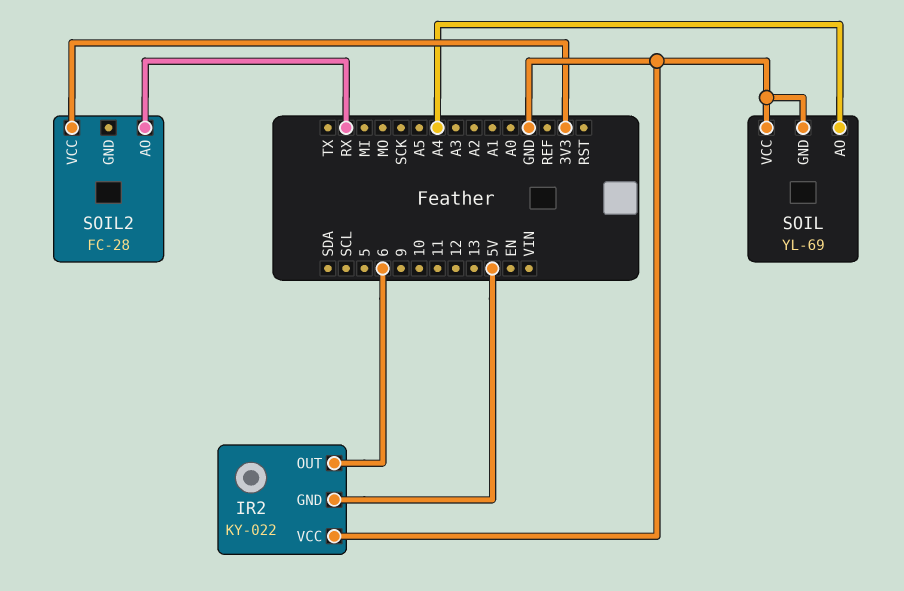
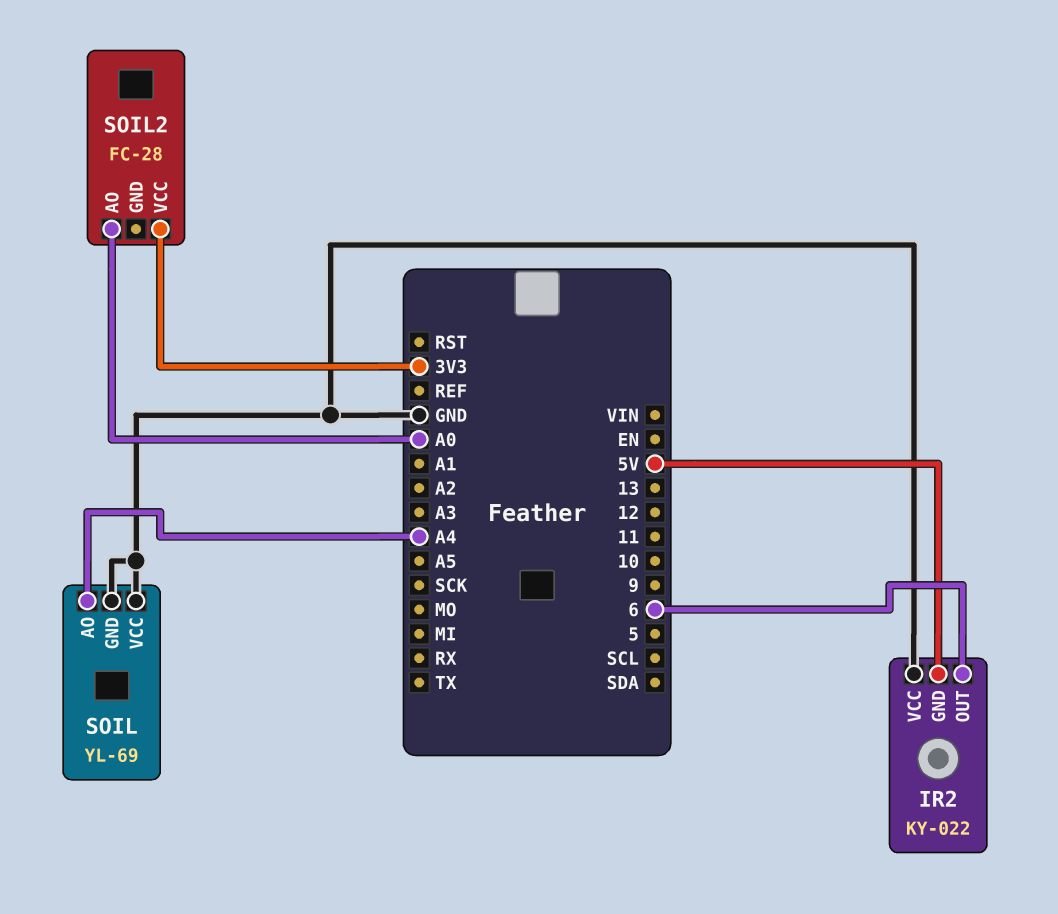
SOIL2 pin AO: RX -> A0

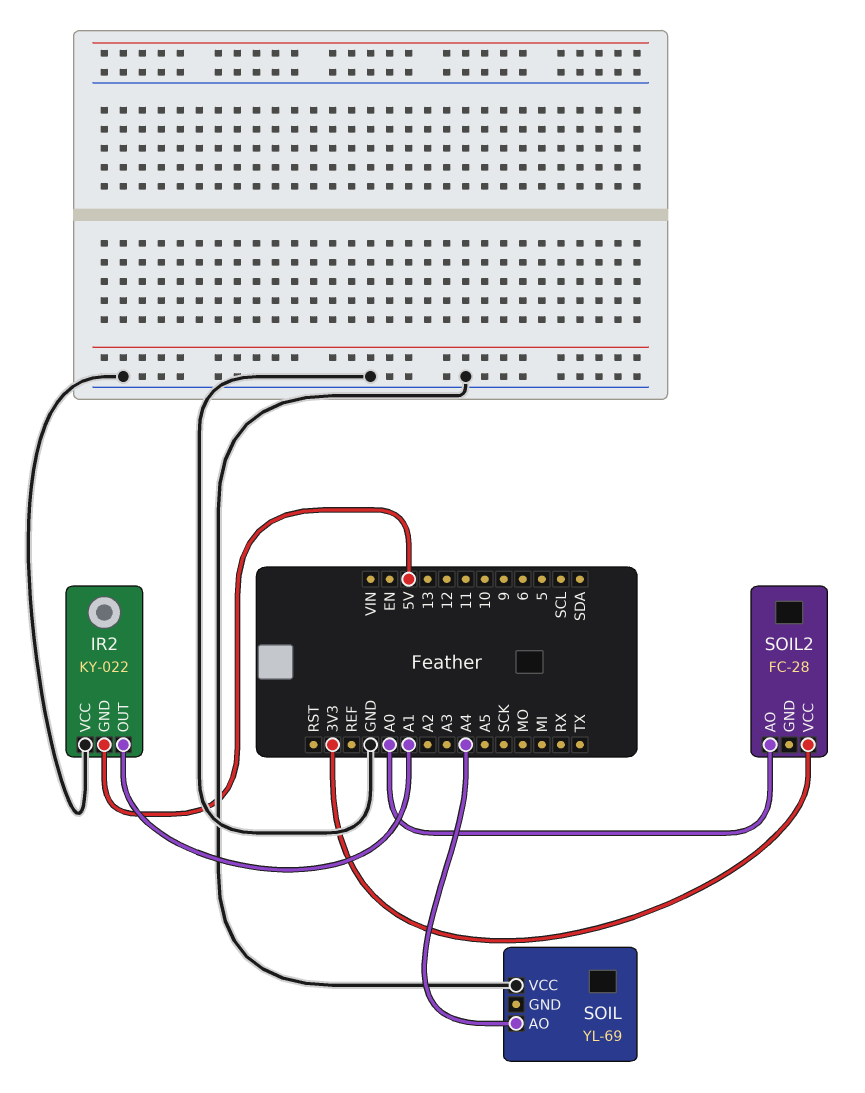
IR2 pin OUT: 6 -> A1
SOIL pin GND: GND -> none

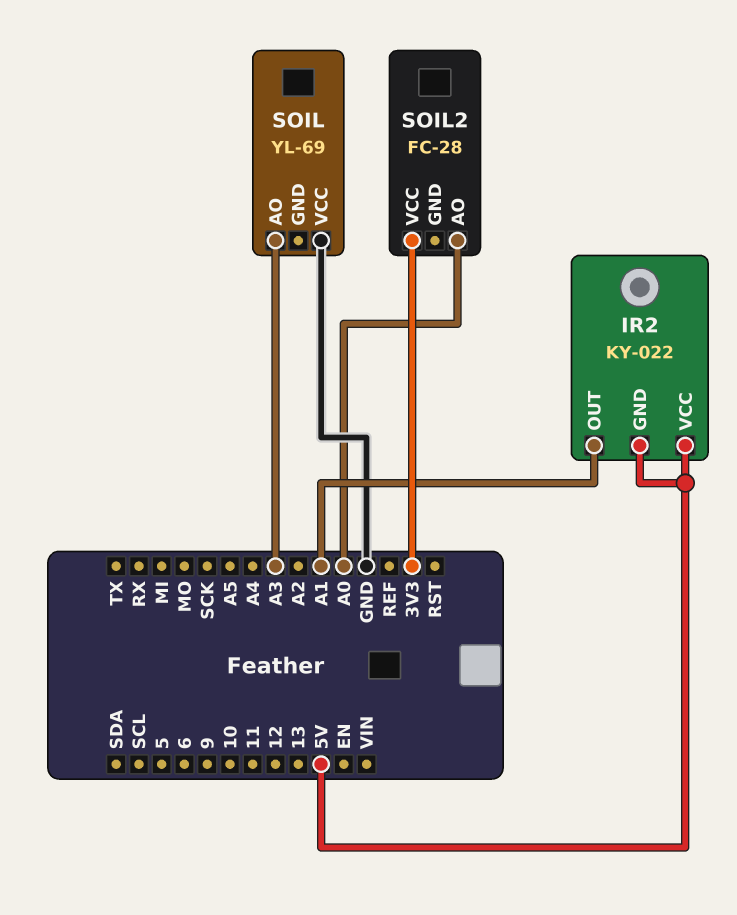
IR2 pin VCC: GND -> 5V
SOIL pin AO: A4 -> A3

